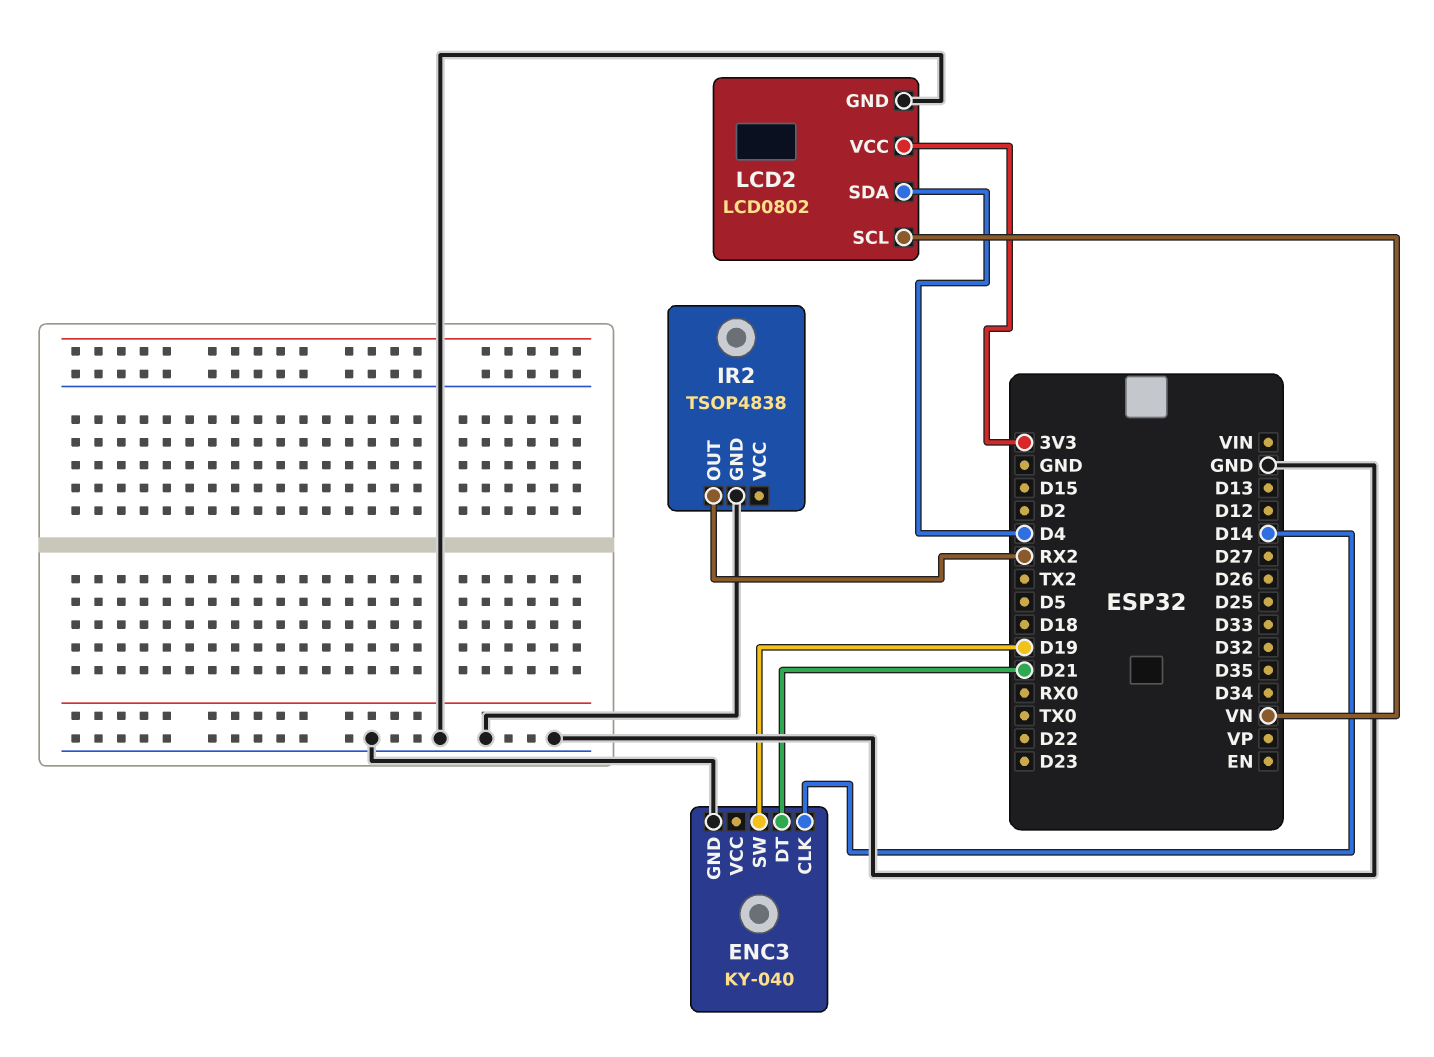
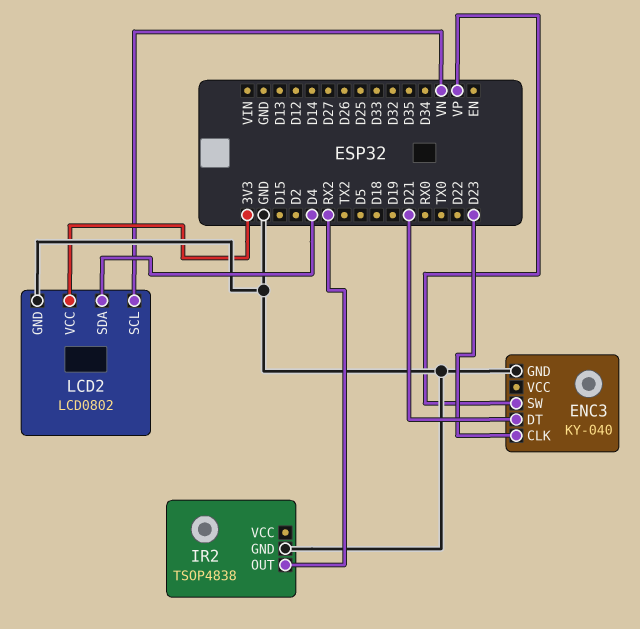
ENC3 pin CLK: D14 -> D23
ENC3 pin SW: D19 -> VP

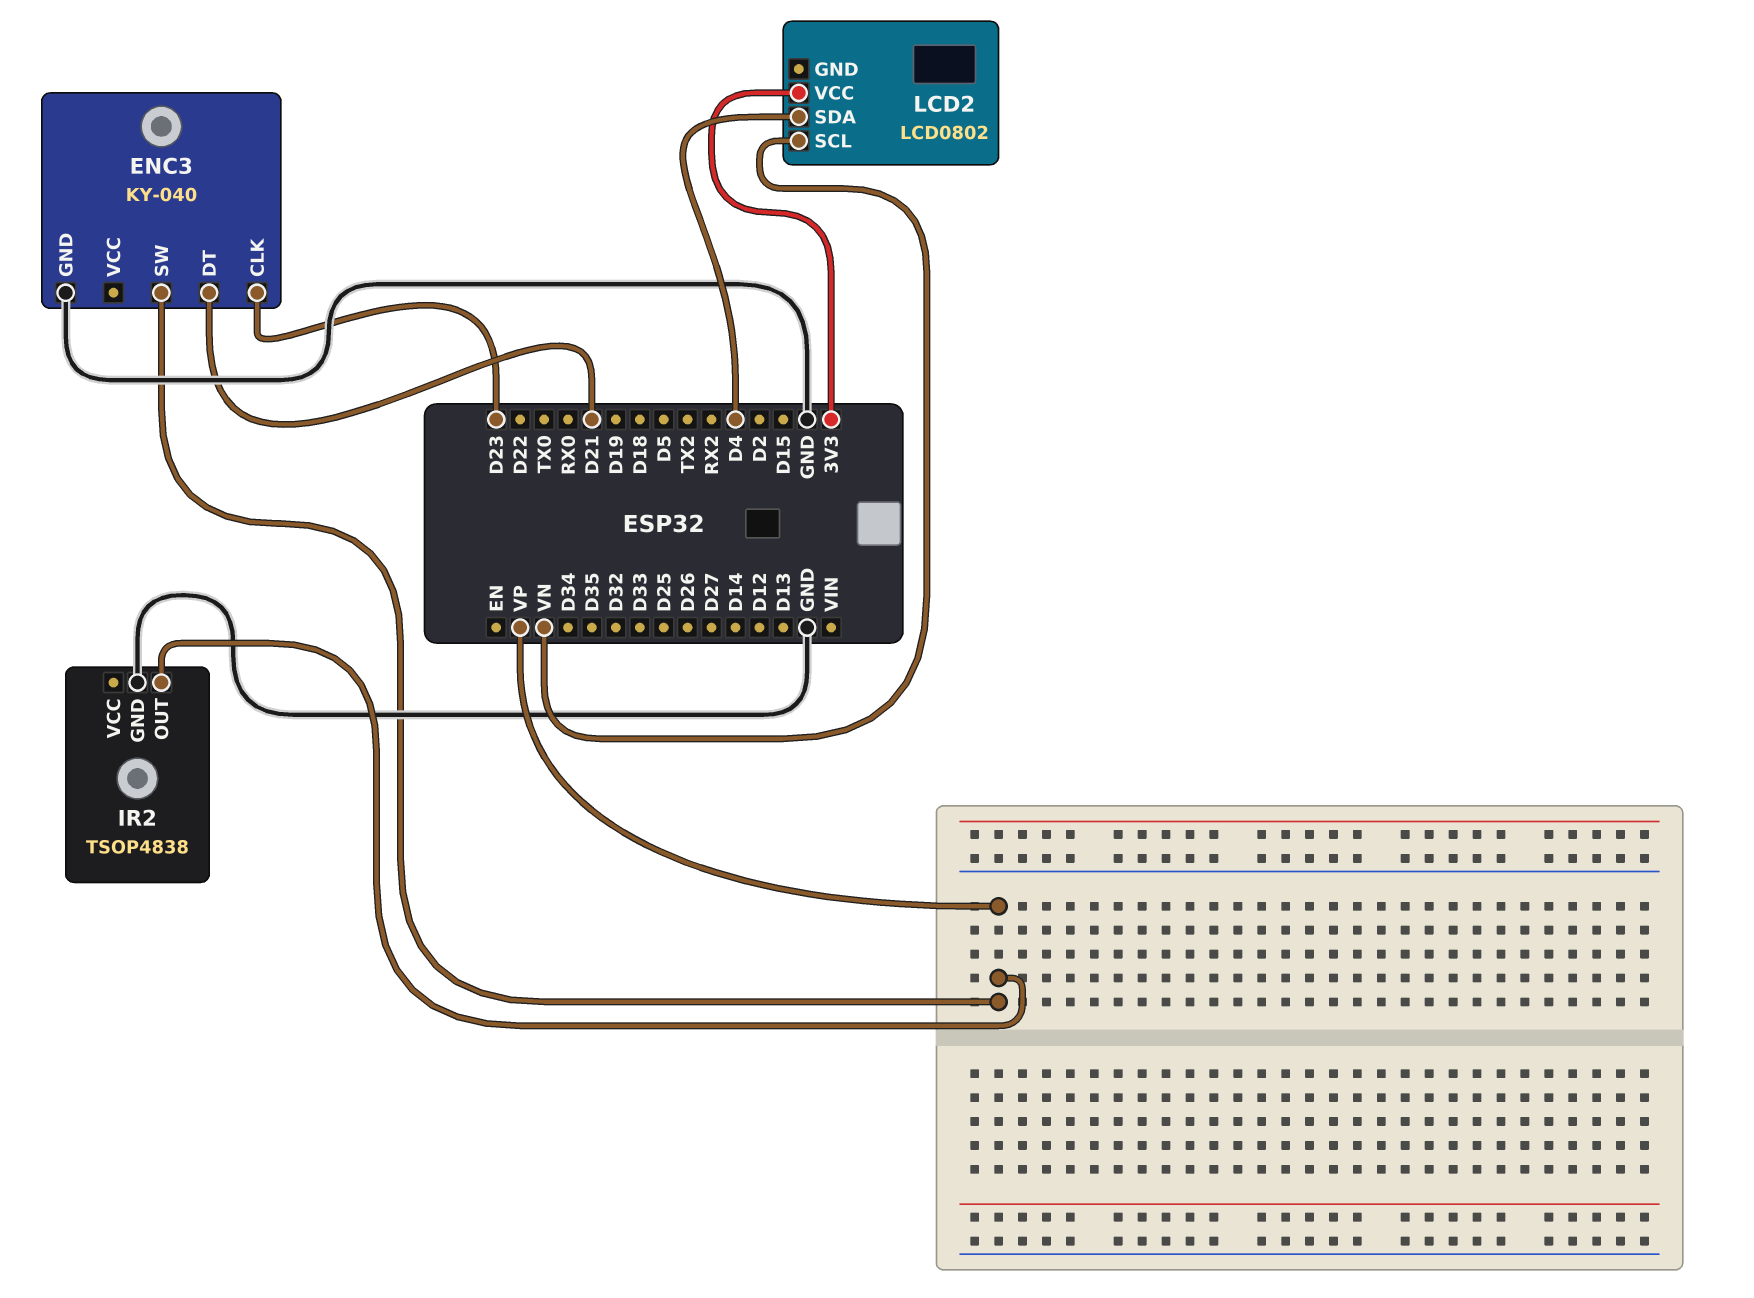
IR2 pin OUT: RX2 -> VP
LCD2 pin GND: GND -> none

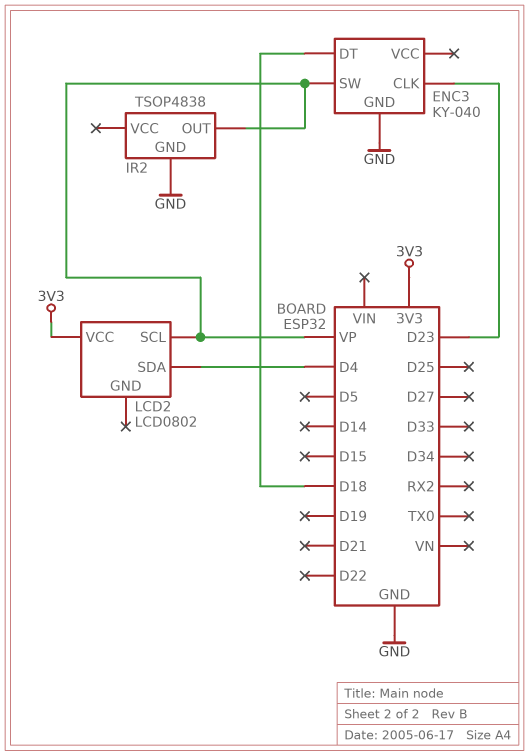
ENC3 pin DT: D21 -> D18
LCD2 pin SCL: VN -> VP

